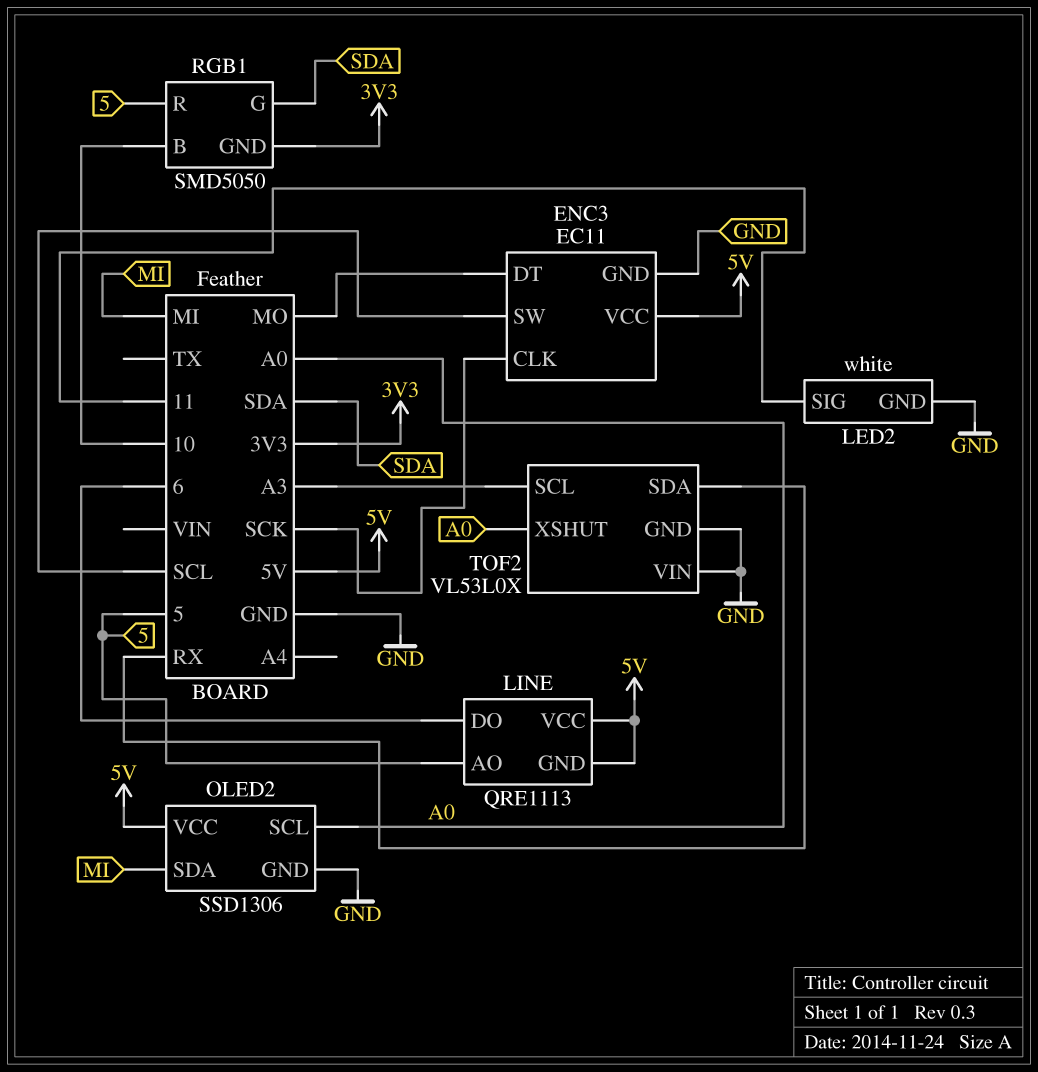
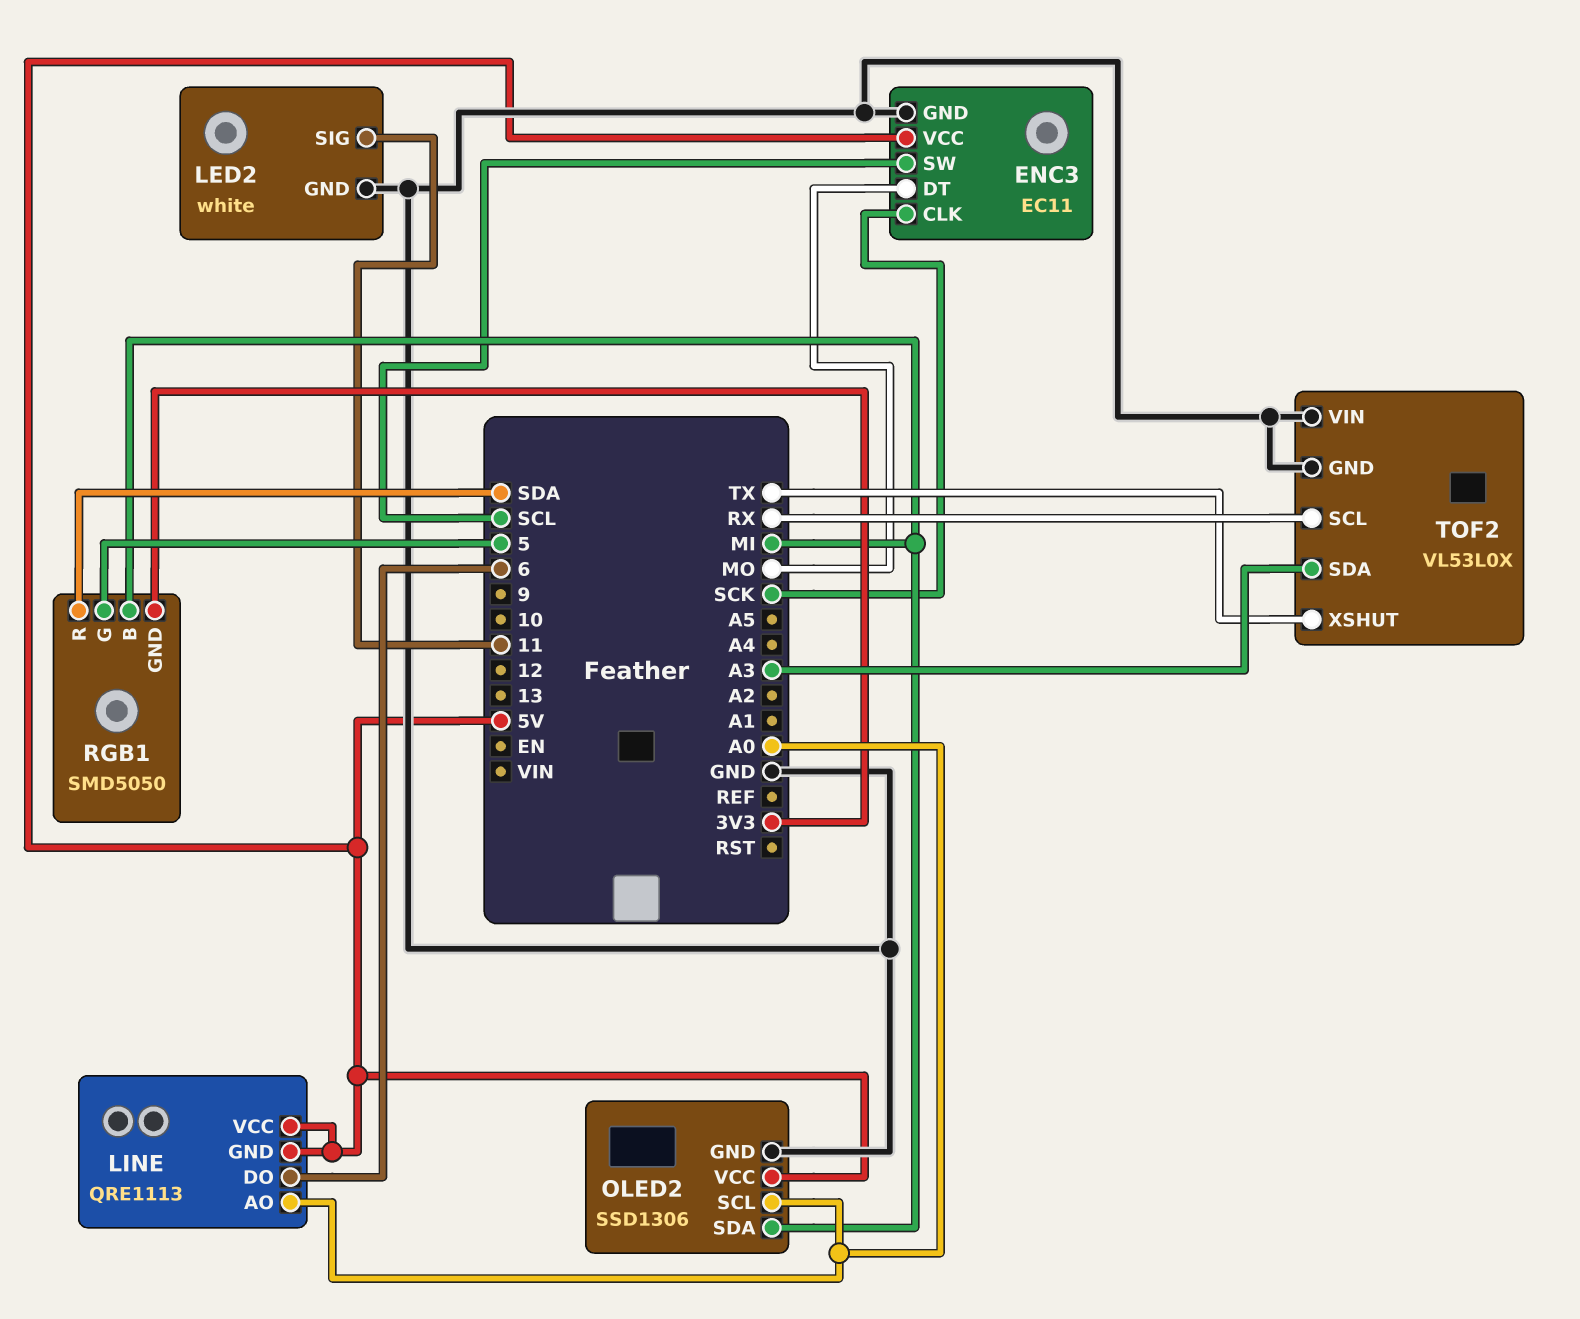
LINE pin AO: 5 -> A0
RGB1 pin B: 10 -> MI
RGB1 pin G: SDA -> 5
RGB1 pin R: 5 -> SDA
TOF2 pin SCL: A3 -> RX
TOF2 pin SDA: RX -> A3
TOF2 pin XSHUT: A0 -> TX

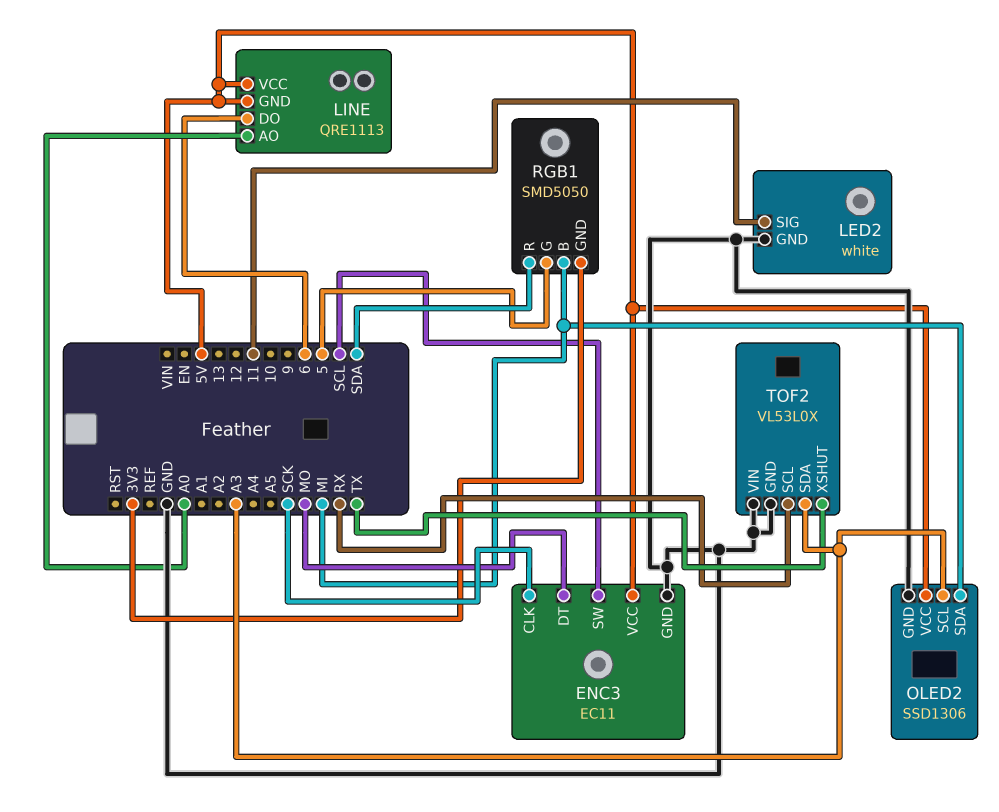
OLED2 pin SCL: A0 -> A3

